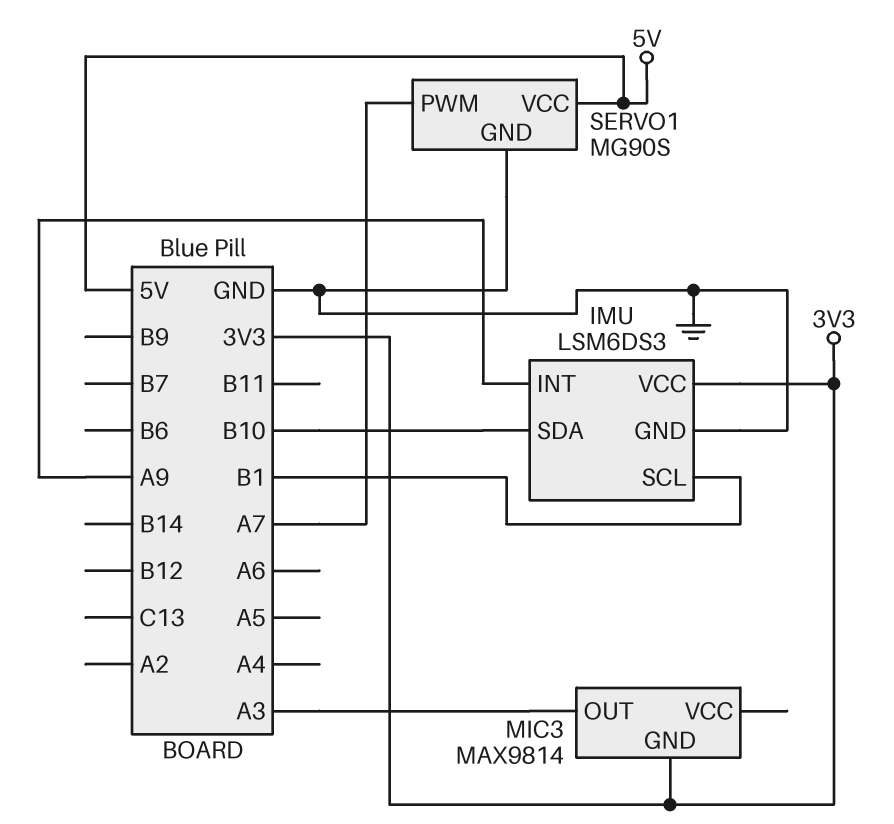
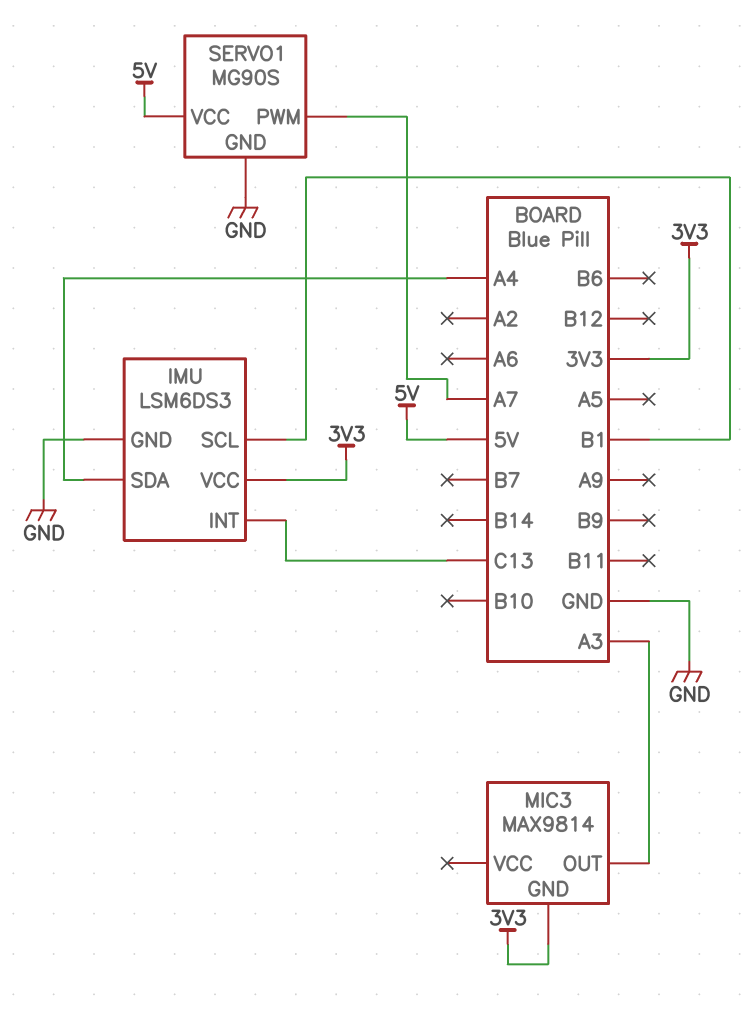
IMU pin INT: A9 -> C13
IMU pin SDA: B10 -> A4

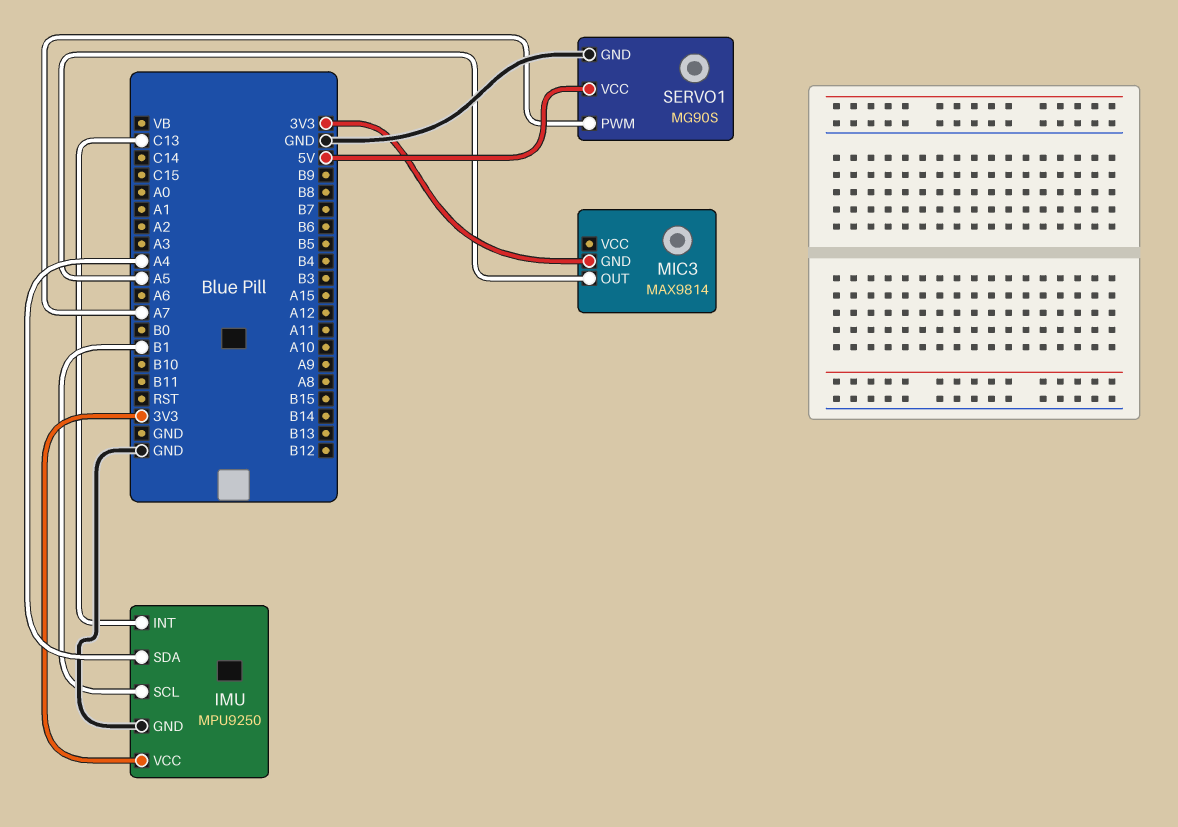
IMU: LSM6DS3 -> MPU9250
MIC3 pin OUT: A3 -> A5

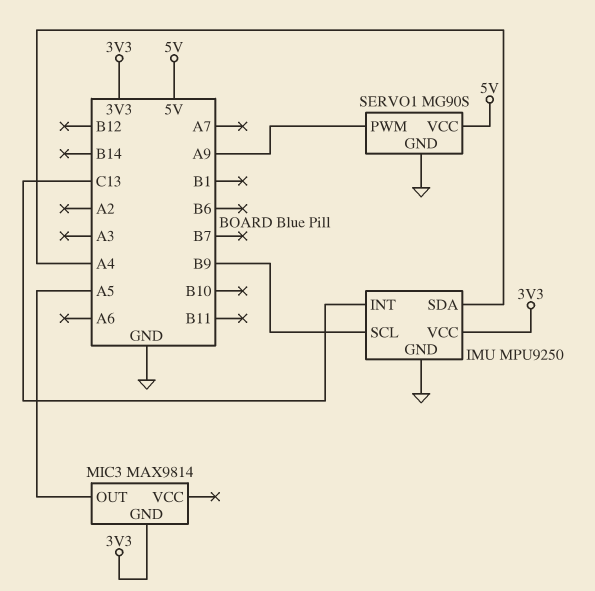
IMU pin SCL: B1 -> B9
SERVO1 pin PWM: A7 -> A9

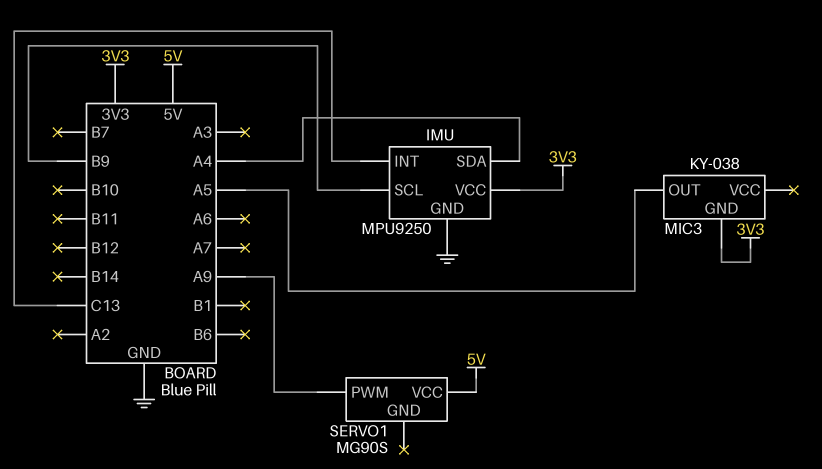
MIC3: MAX9814 -> KY-038
SERVO1 pin GND: GND -> none

